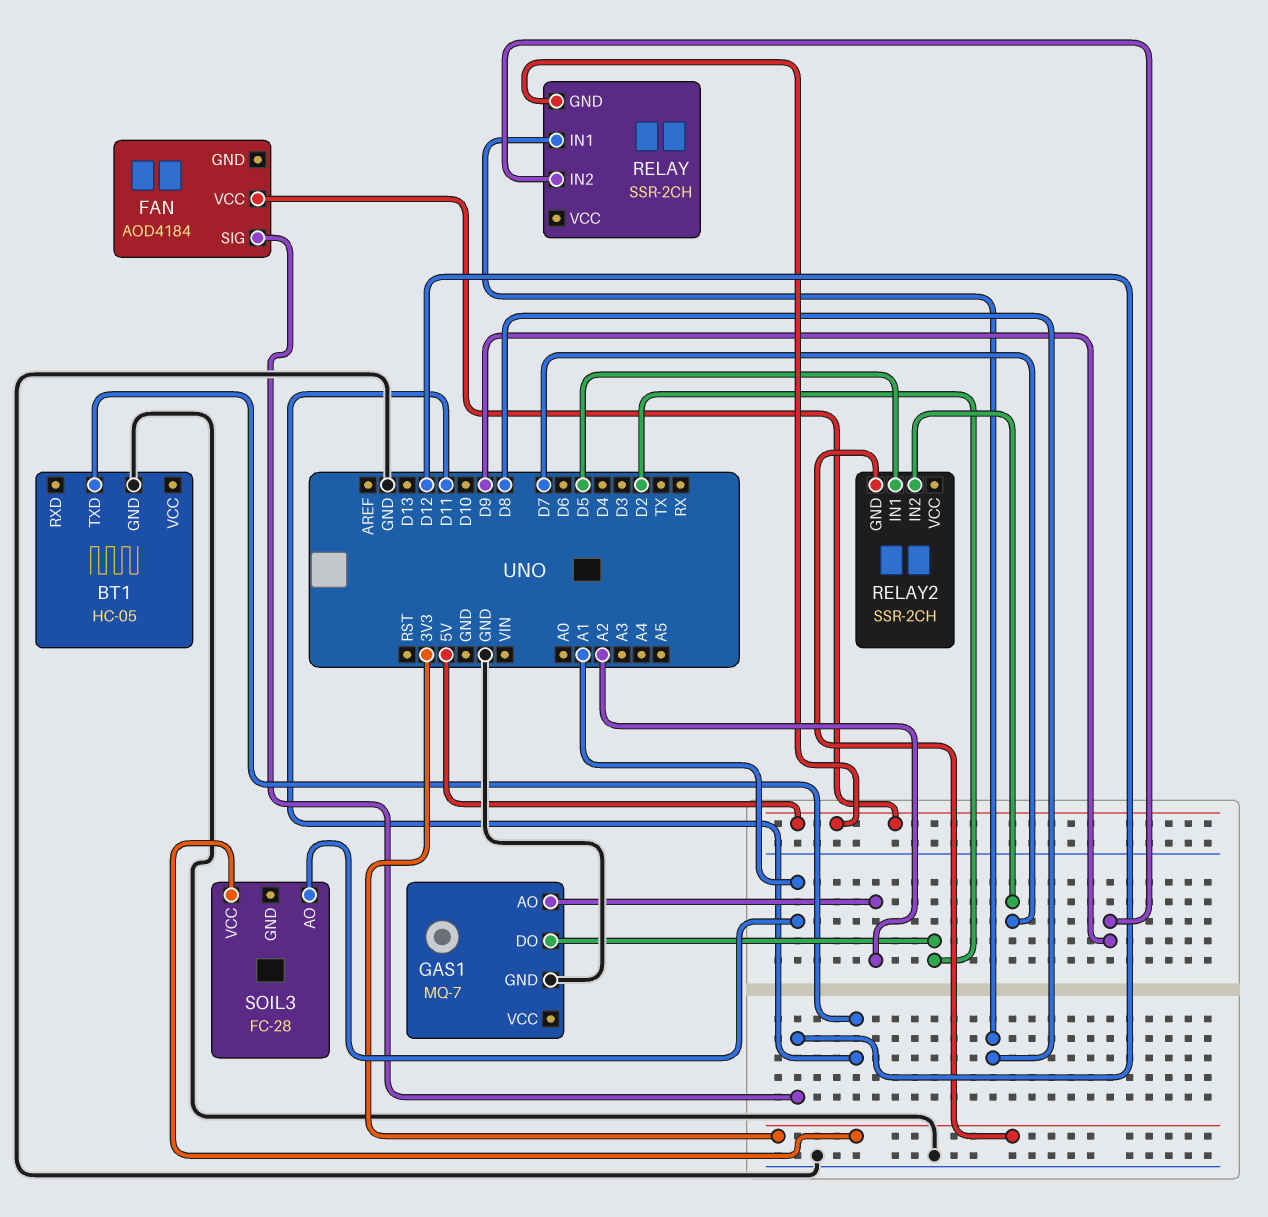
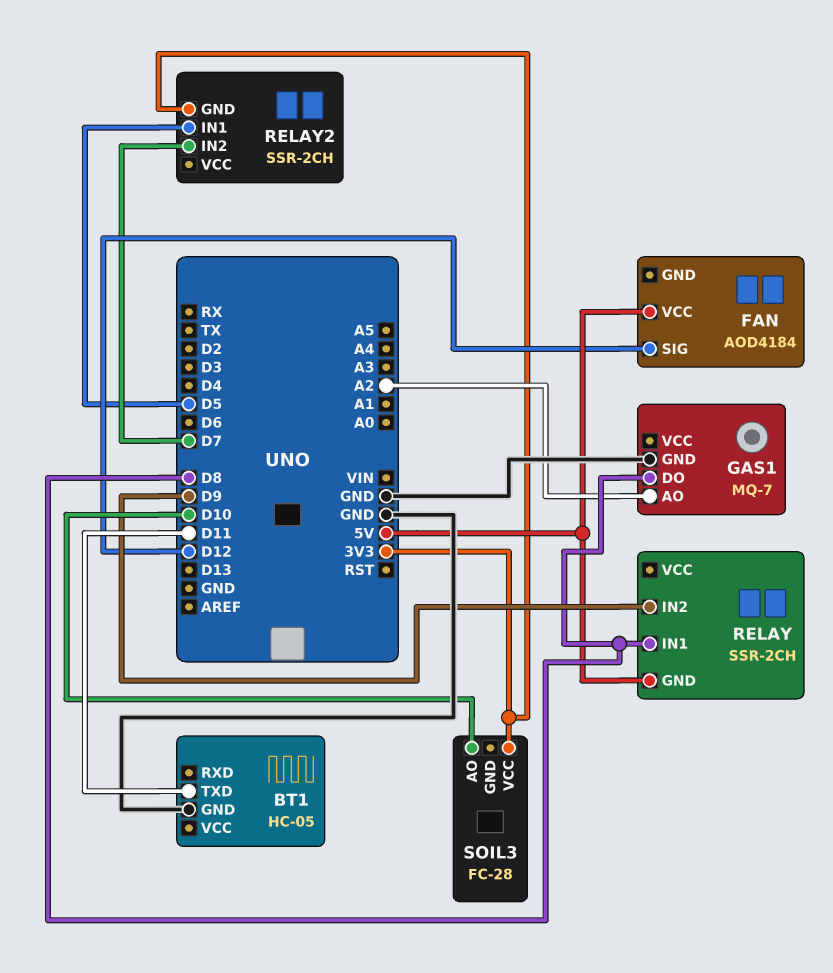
GAS1 pin DO: D2 -> D8
SOIL3 pin AO: A1 -> D10

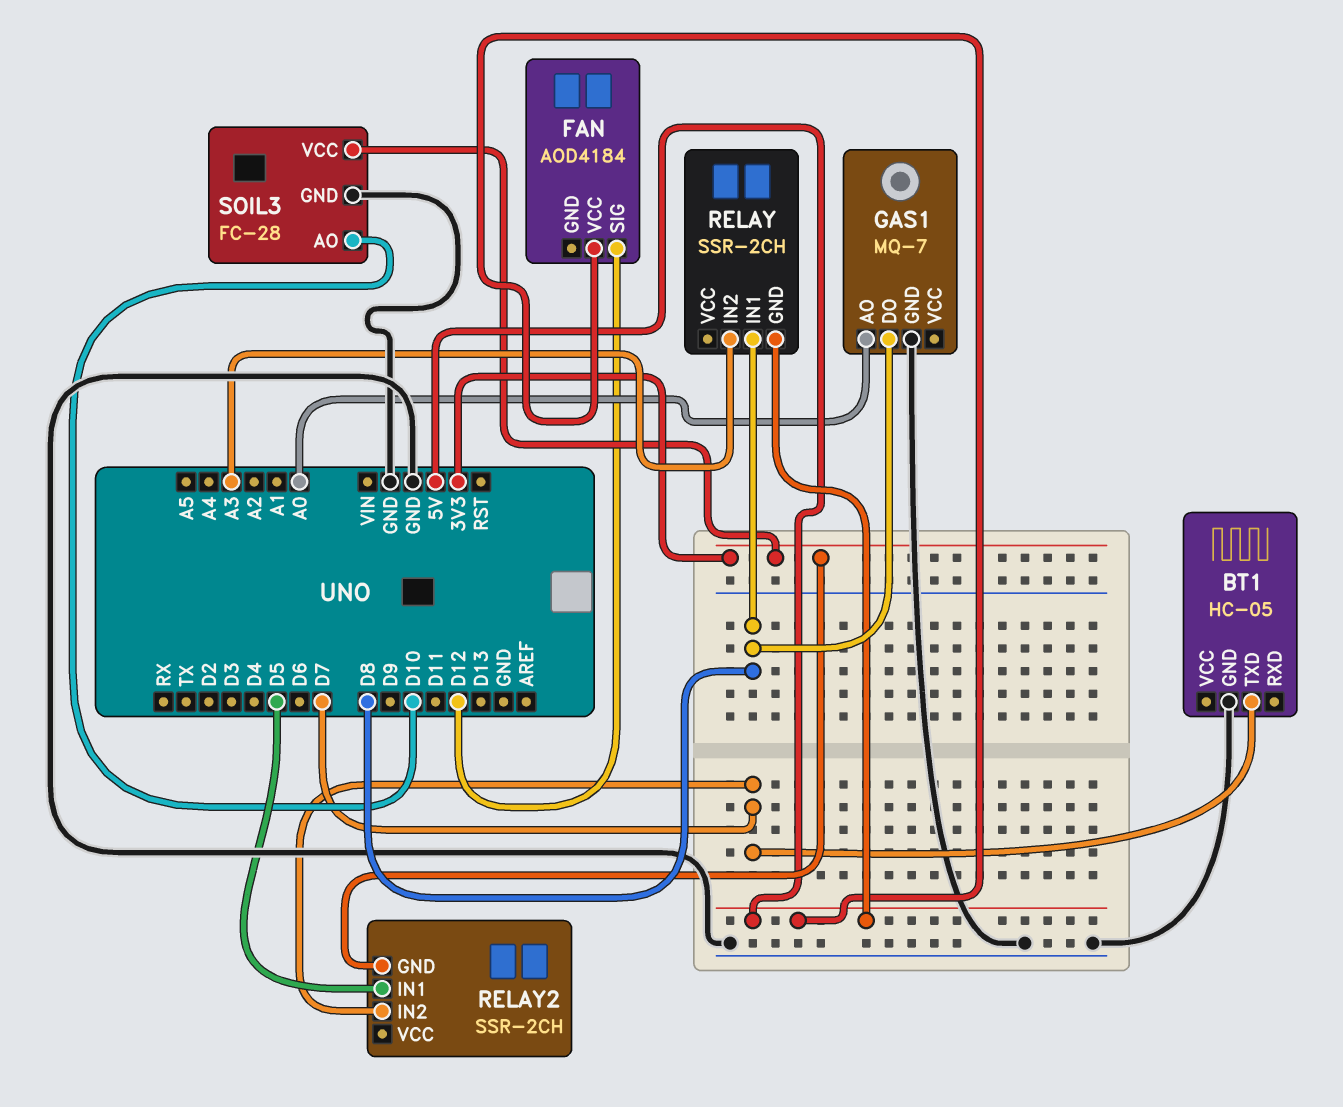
BT1 pin TXD: D11 -> D7
GAS1 pin AO: A2 -> A0
RELAY pin IN2: D9 -> A3
SOIL3 pin GND: none -> GND

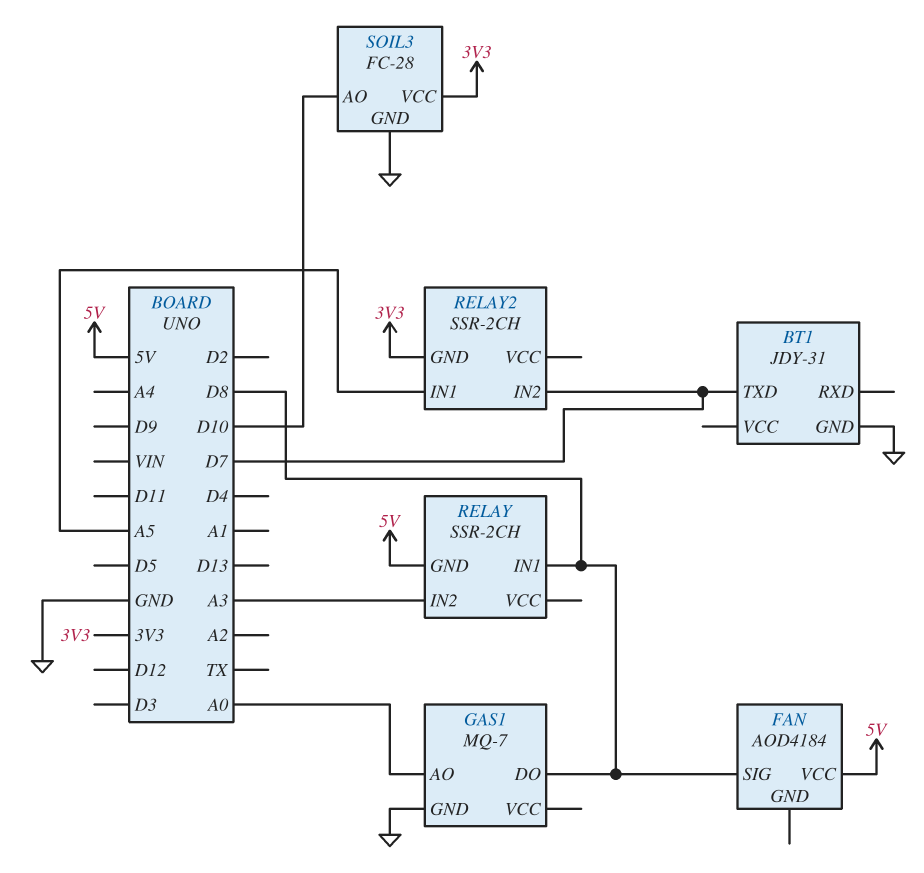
BT1: HC-05 -> JDY-31
FAN pin SIG: D12 -> D8
RELAY2 pin IN1: D5 -> A5

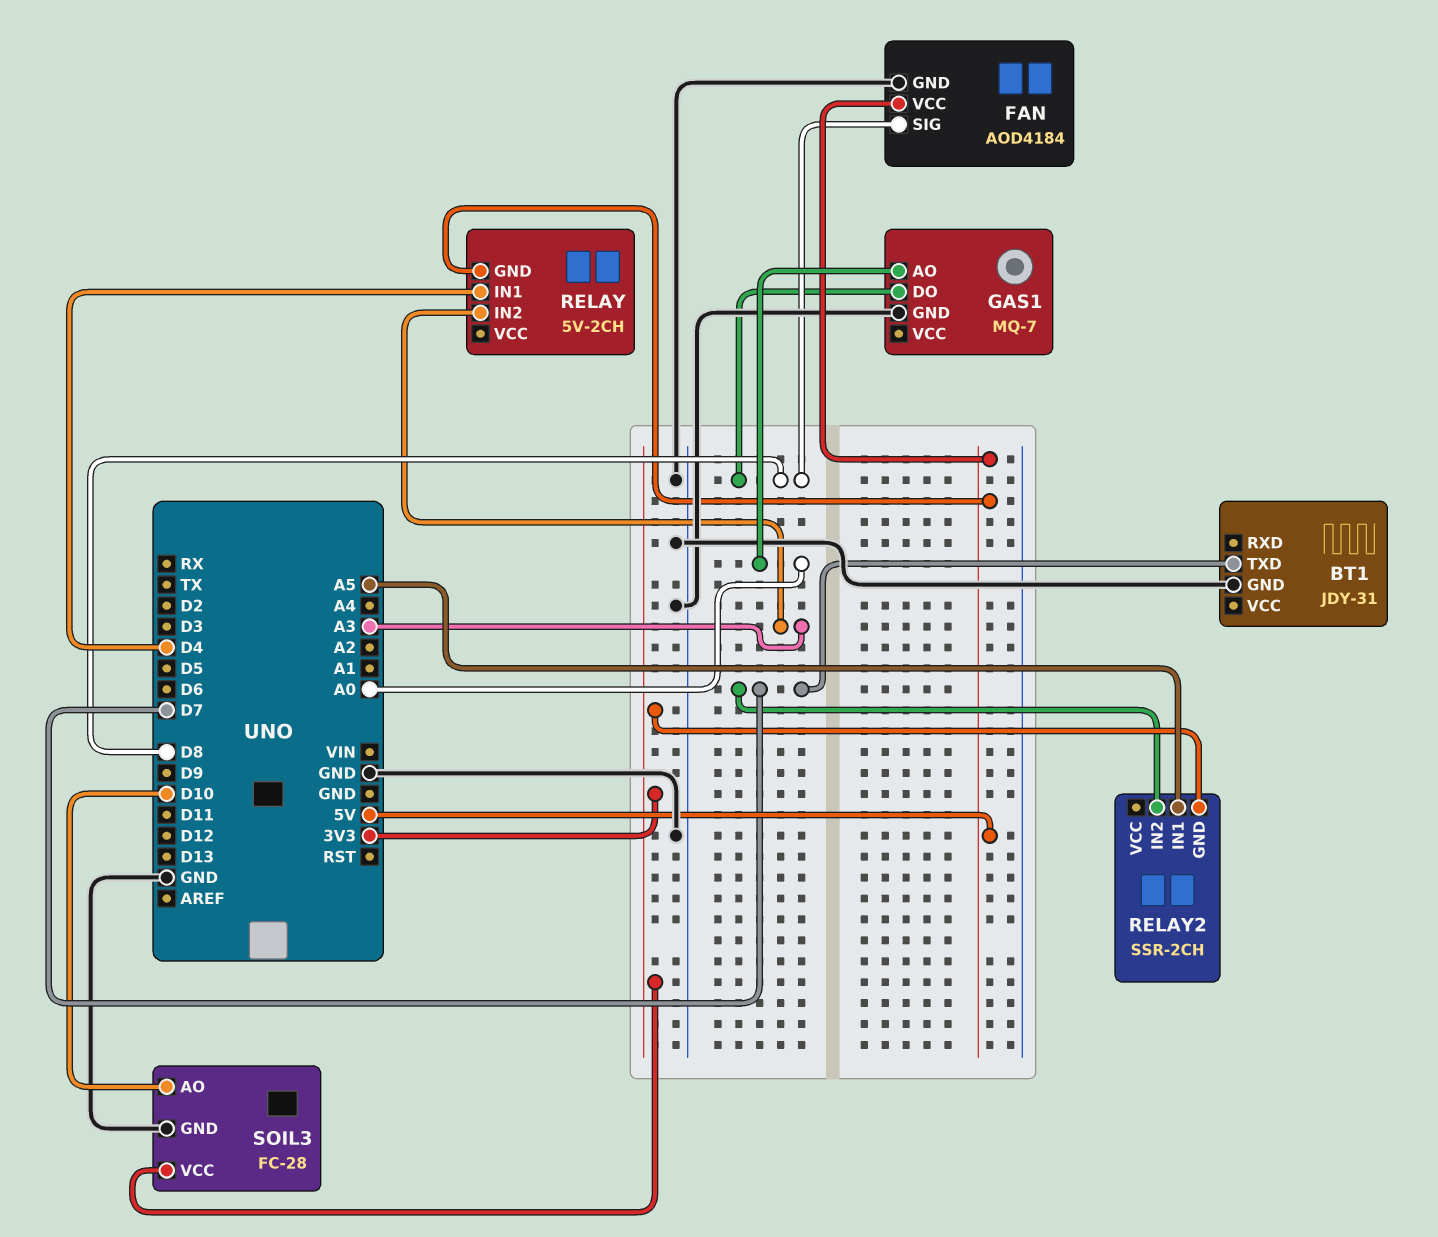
FAN pin GND: none -> GND
RELAY: SSR-2CH -> 5V-2CH
RELAY pin IN1: D8 -> D4

